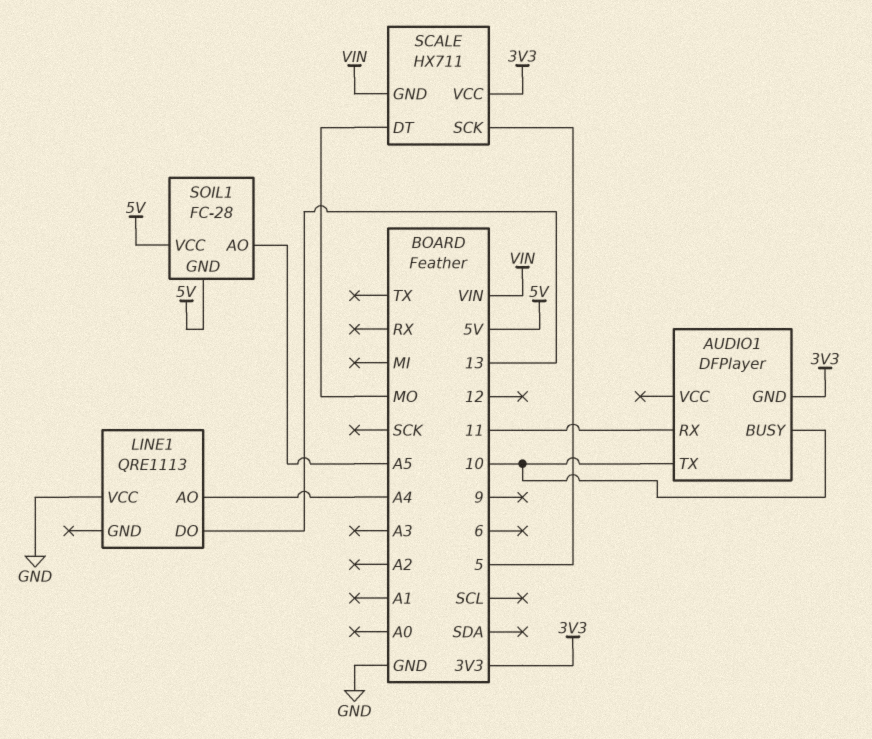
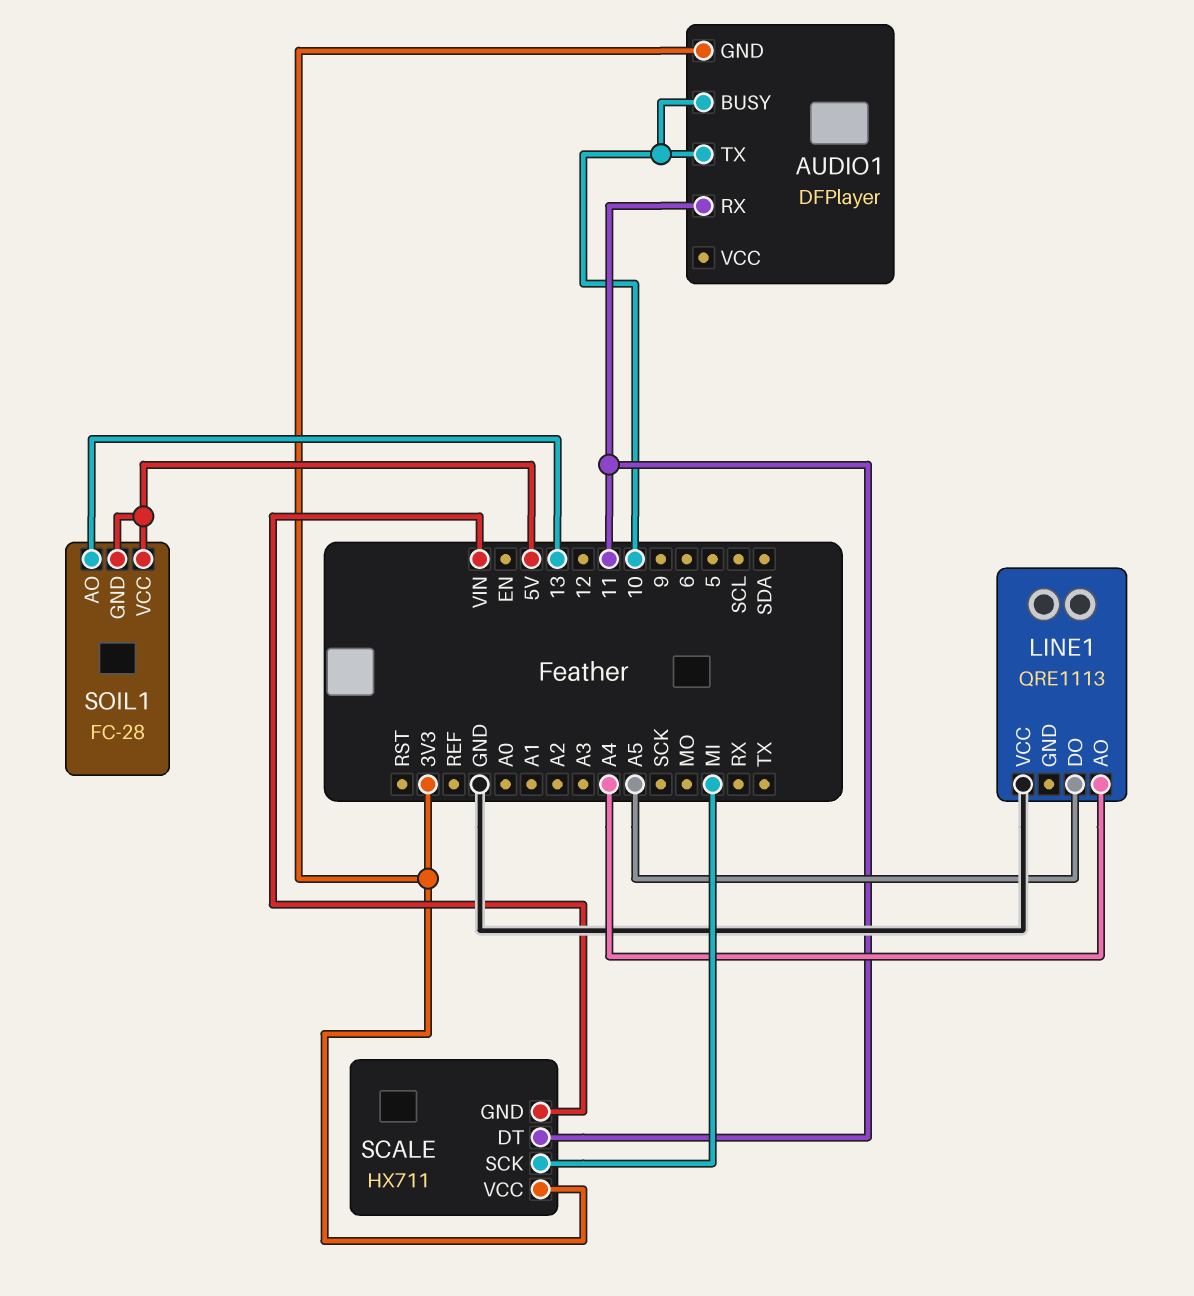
LINE1 pin DO: 13 -> A5
SCALE pin DT: MO -> 11
SCALE pin SCK: 5 -> MI
SOIL1 pin AO: A5 -> 13

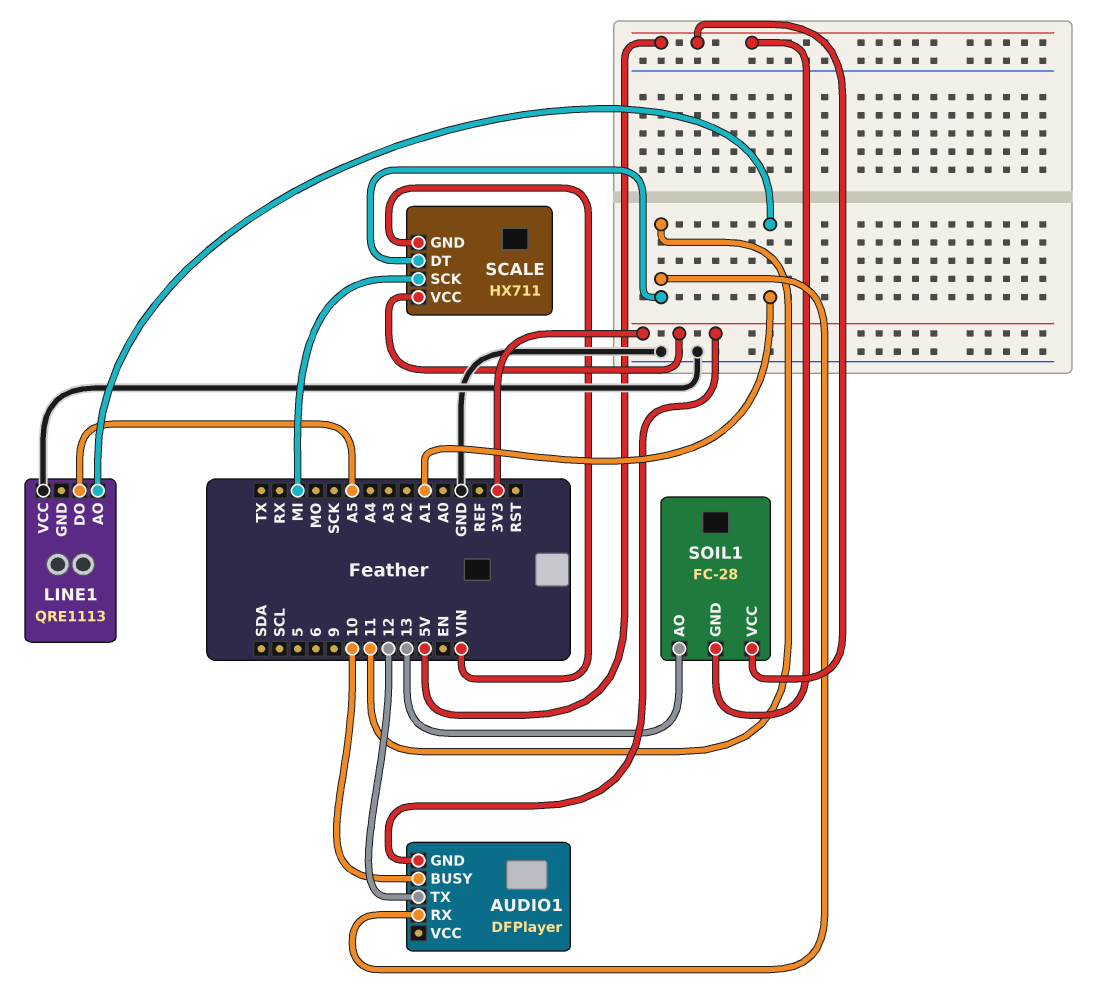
AUDIO1 pin TX: 10 -> 12
LINE1 pin AO: A4 -> A1

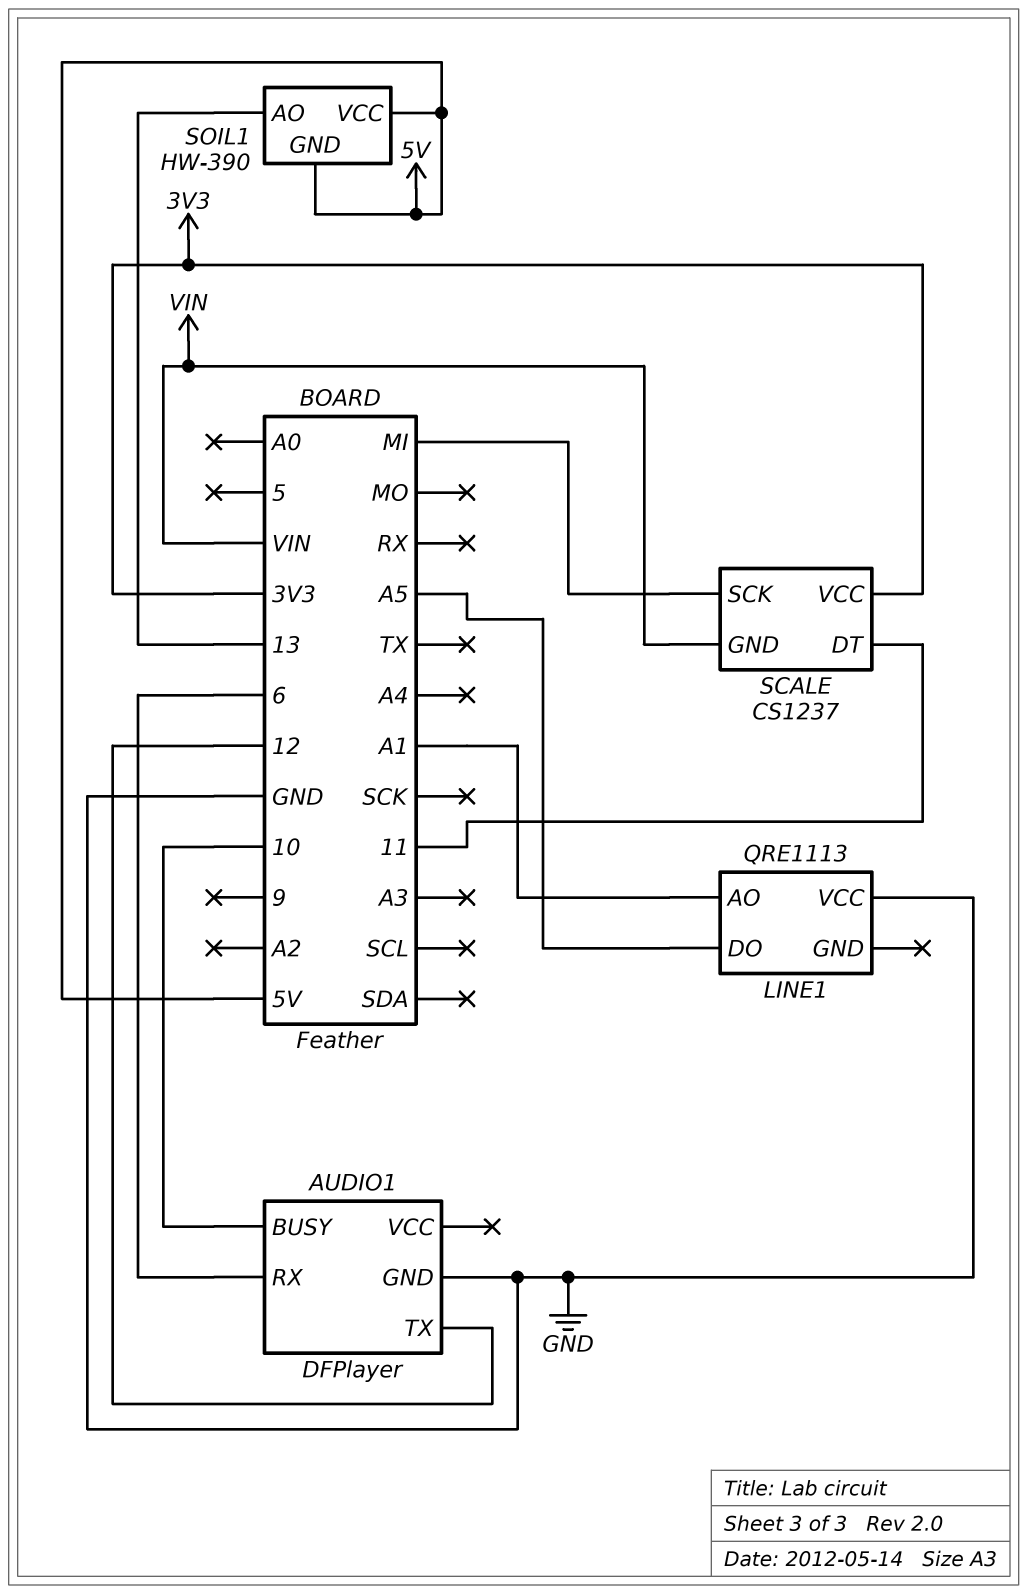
AUDIO1 pin GND: 3V3 -> GND
AUDIO1 pin RX: 11 -> 6
SCALE: HX711 -> CS1237
SOIL1: FC-28 -> HW-390

